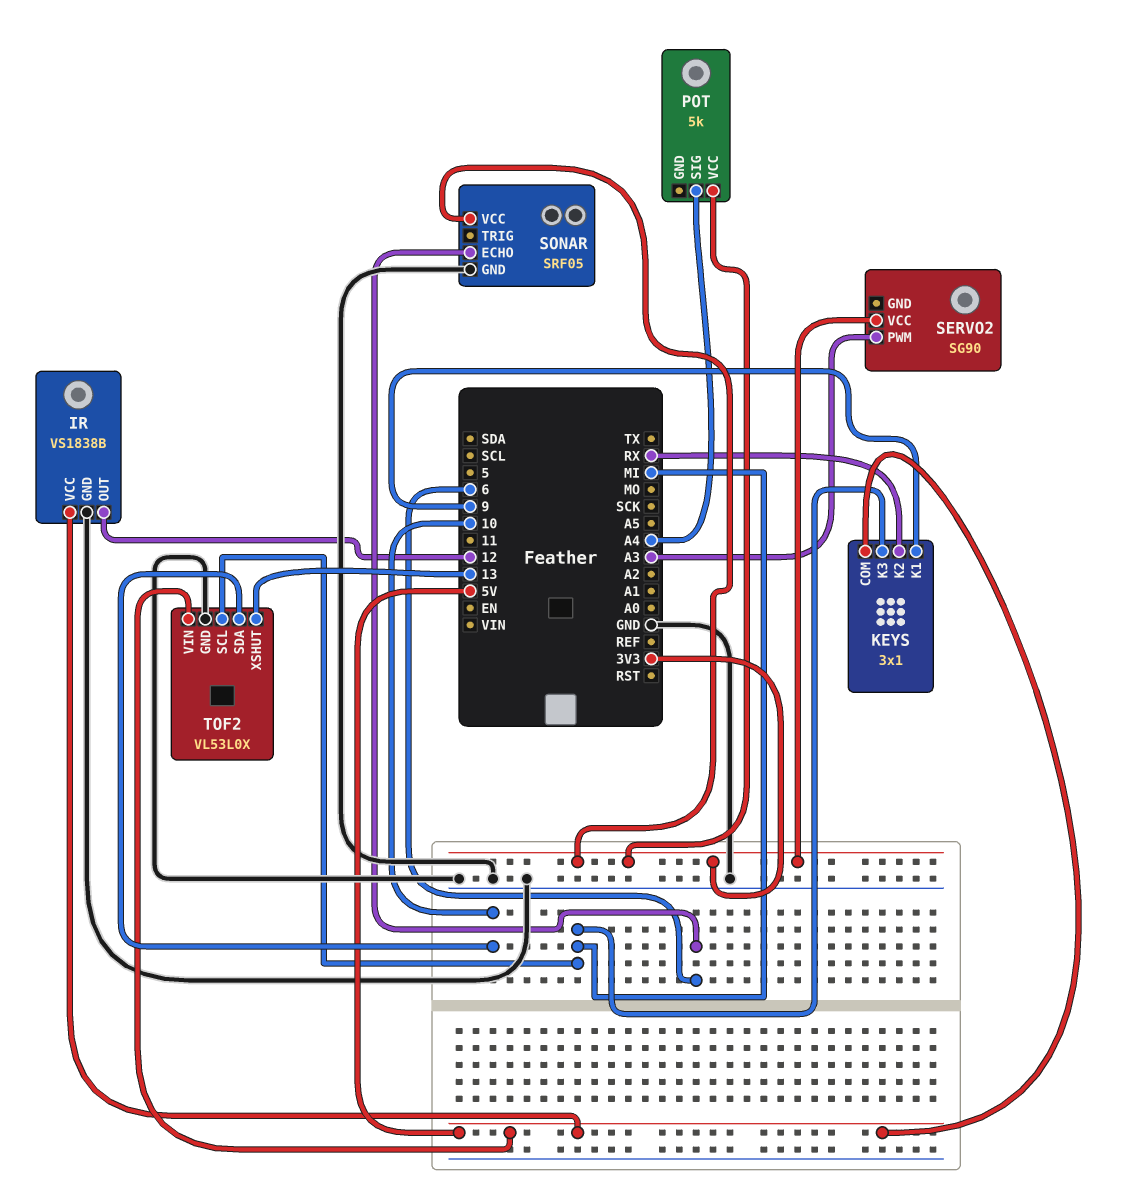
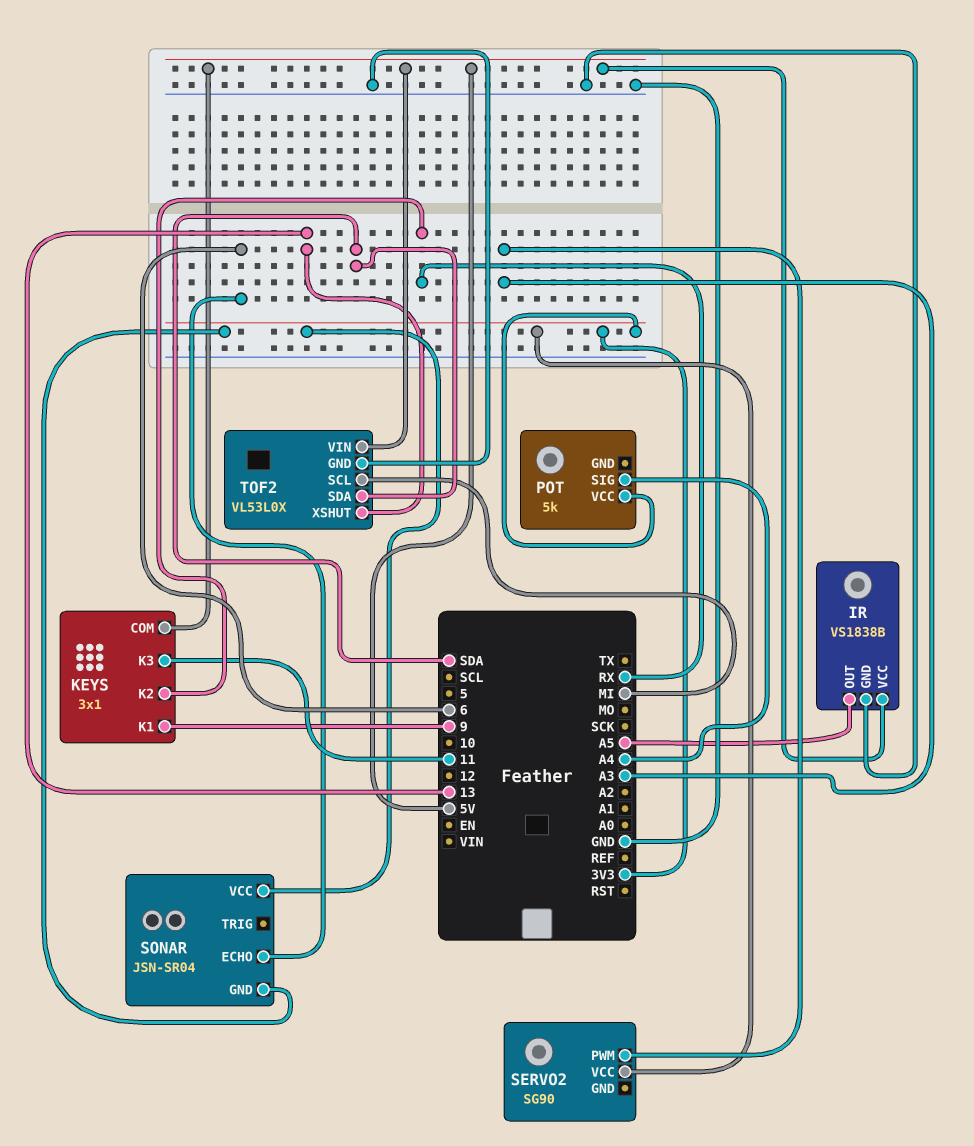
IR pin OUT: 12 -> A5
KEYS pin K3: MI -> 11
SONAR: SRF05 -> JSN-SR04
SONAR pin GND: GND -> 3V3
TOF2 pin SDA: 10 -> SDA

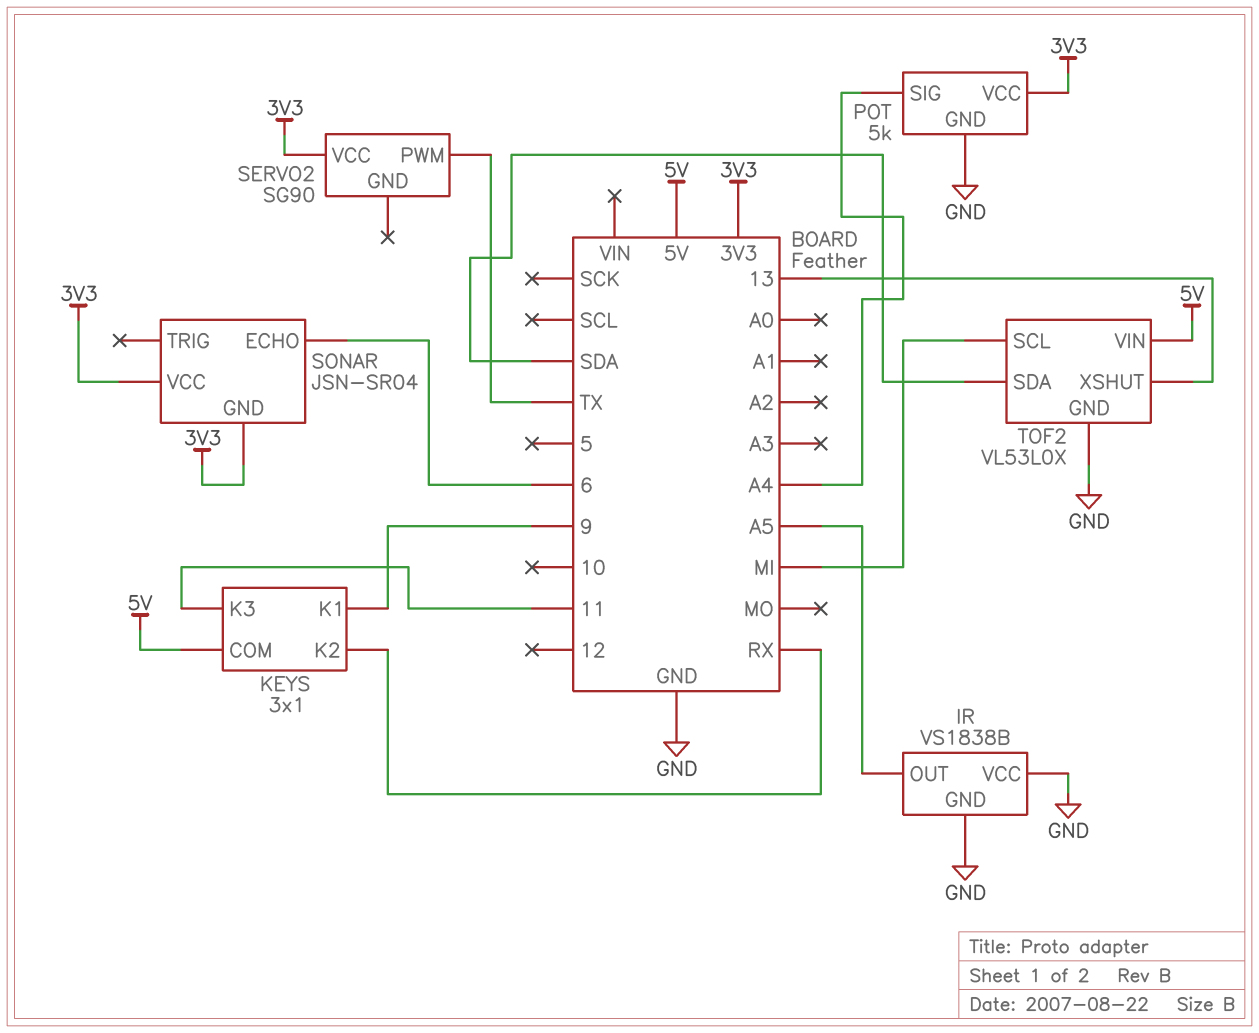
IR pin VCC: 5V -> GND
POT pin GND: none -> GND
SERVO2 pin PWM: A3 -> TX

